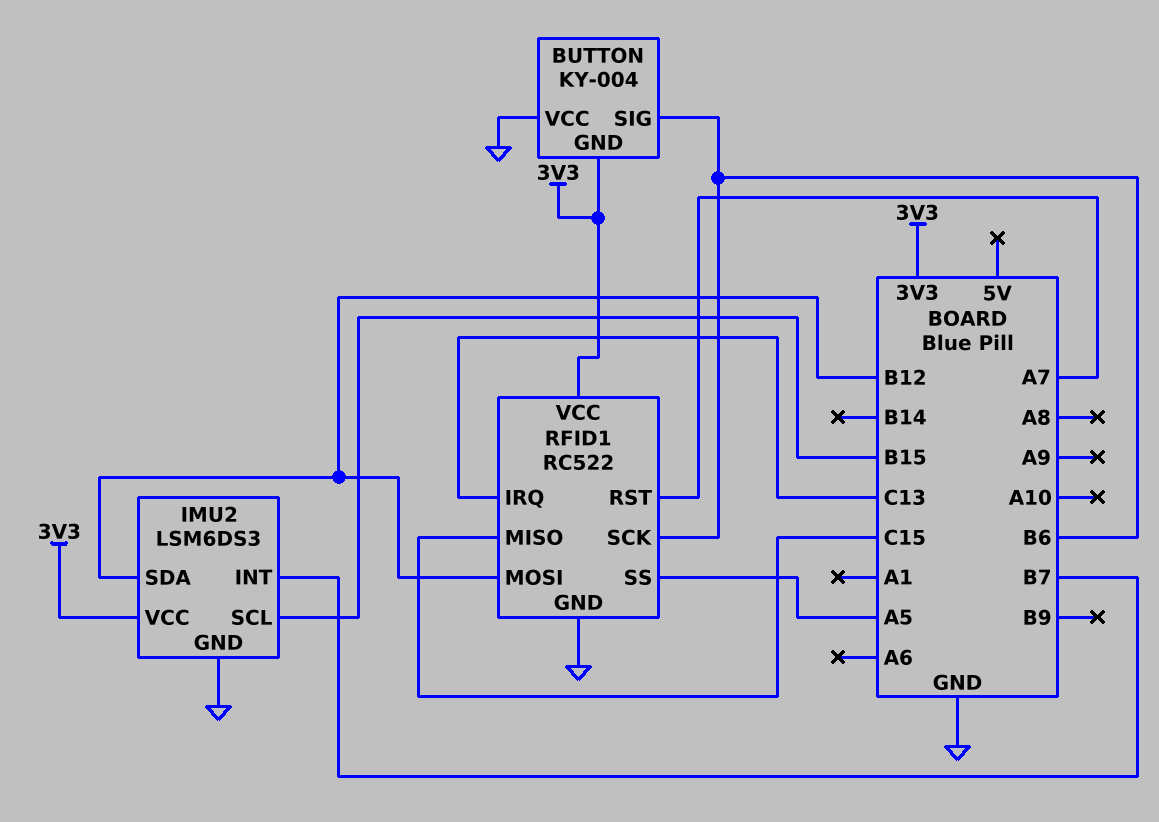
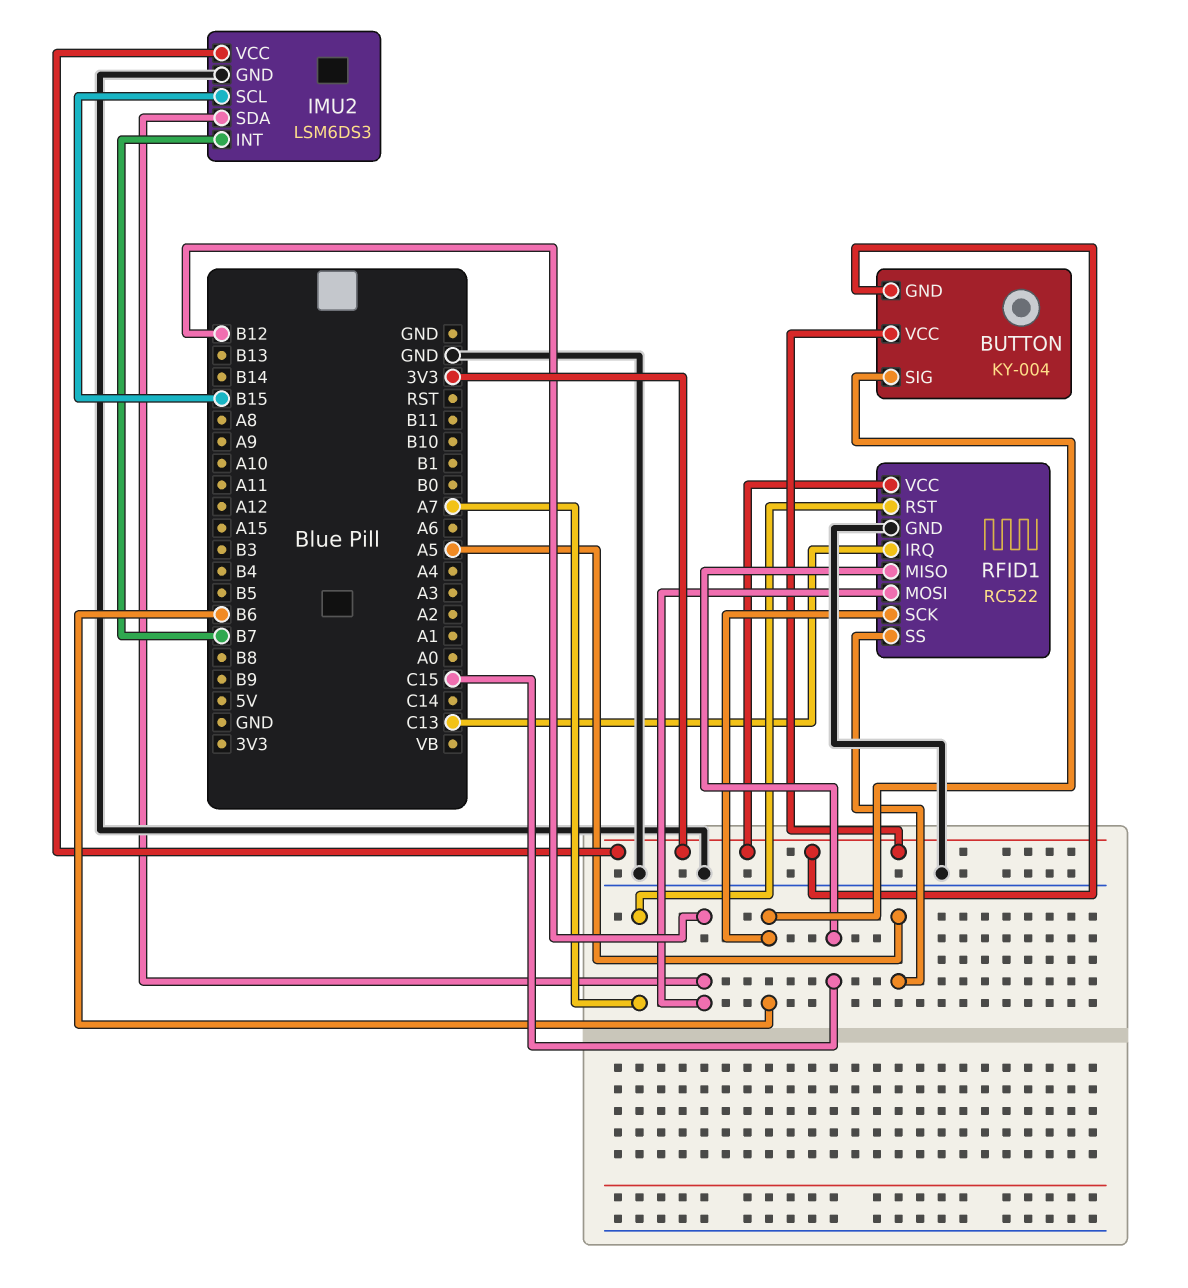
BUTTON pin VCC: GND -> 3V3

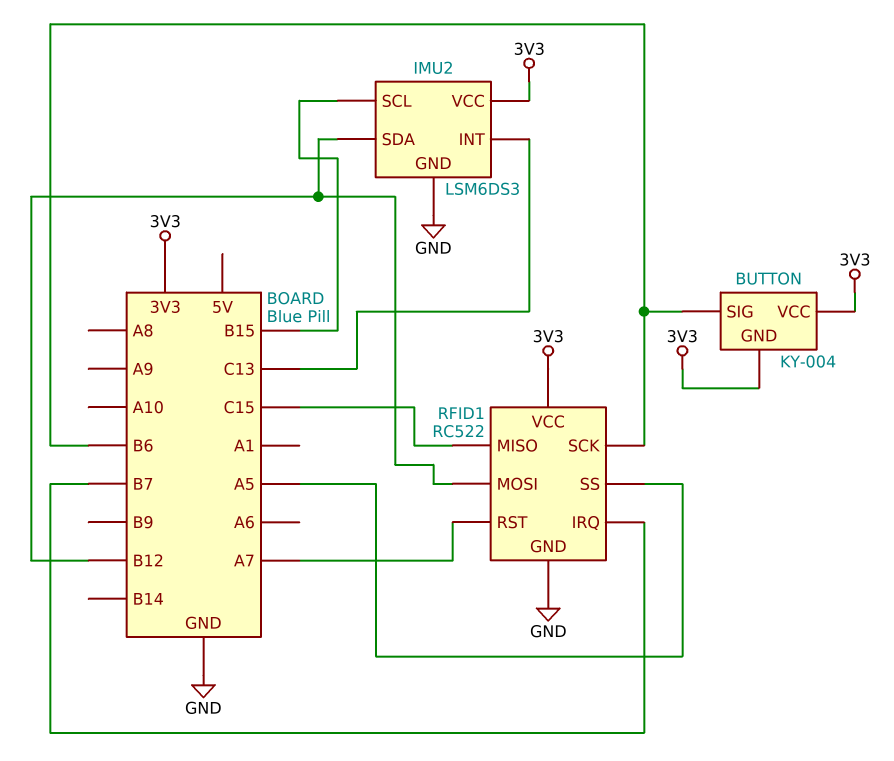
IMU2 pin INT: B7 -> C13
RFID1 pin IRQ: C13 -> B7

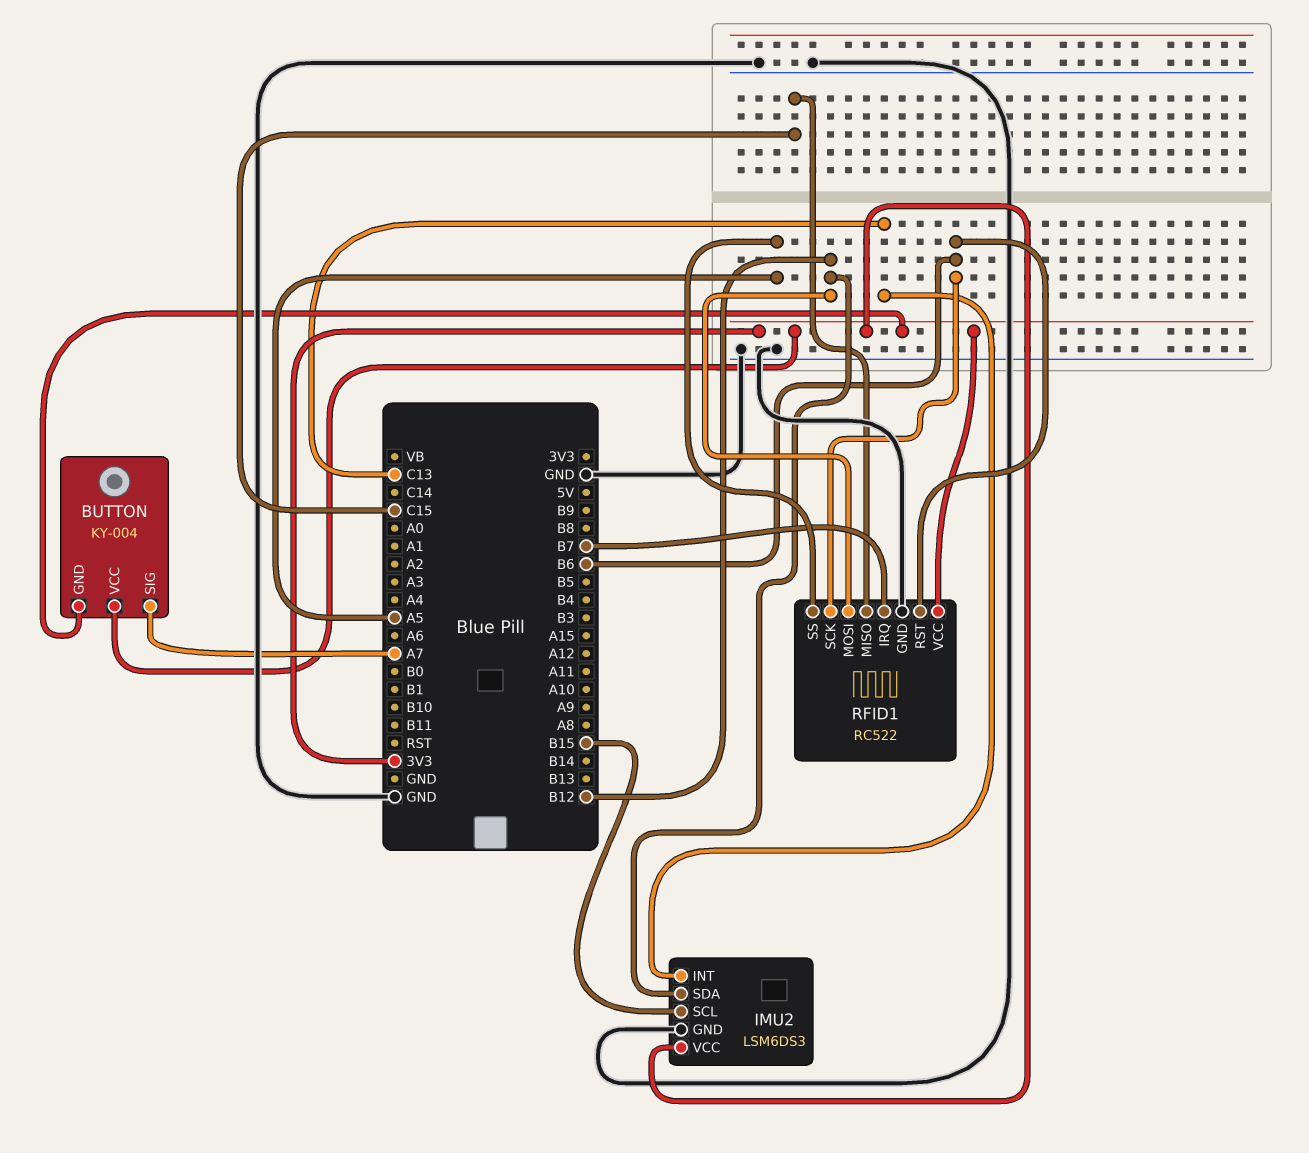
BUTTON pin SIG: B6 -> A7
RFID1 pin RST: A7 -> B6

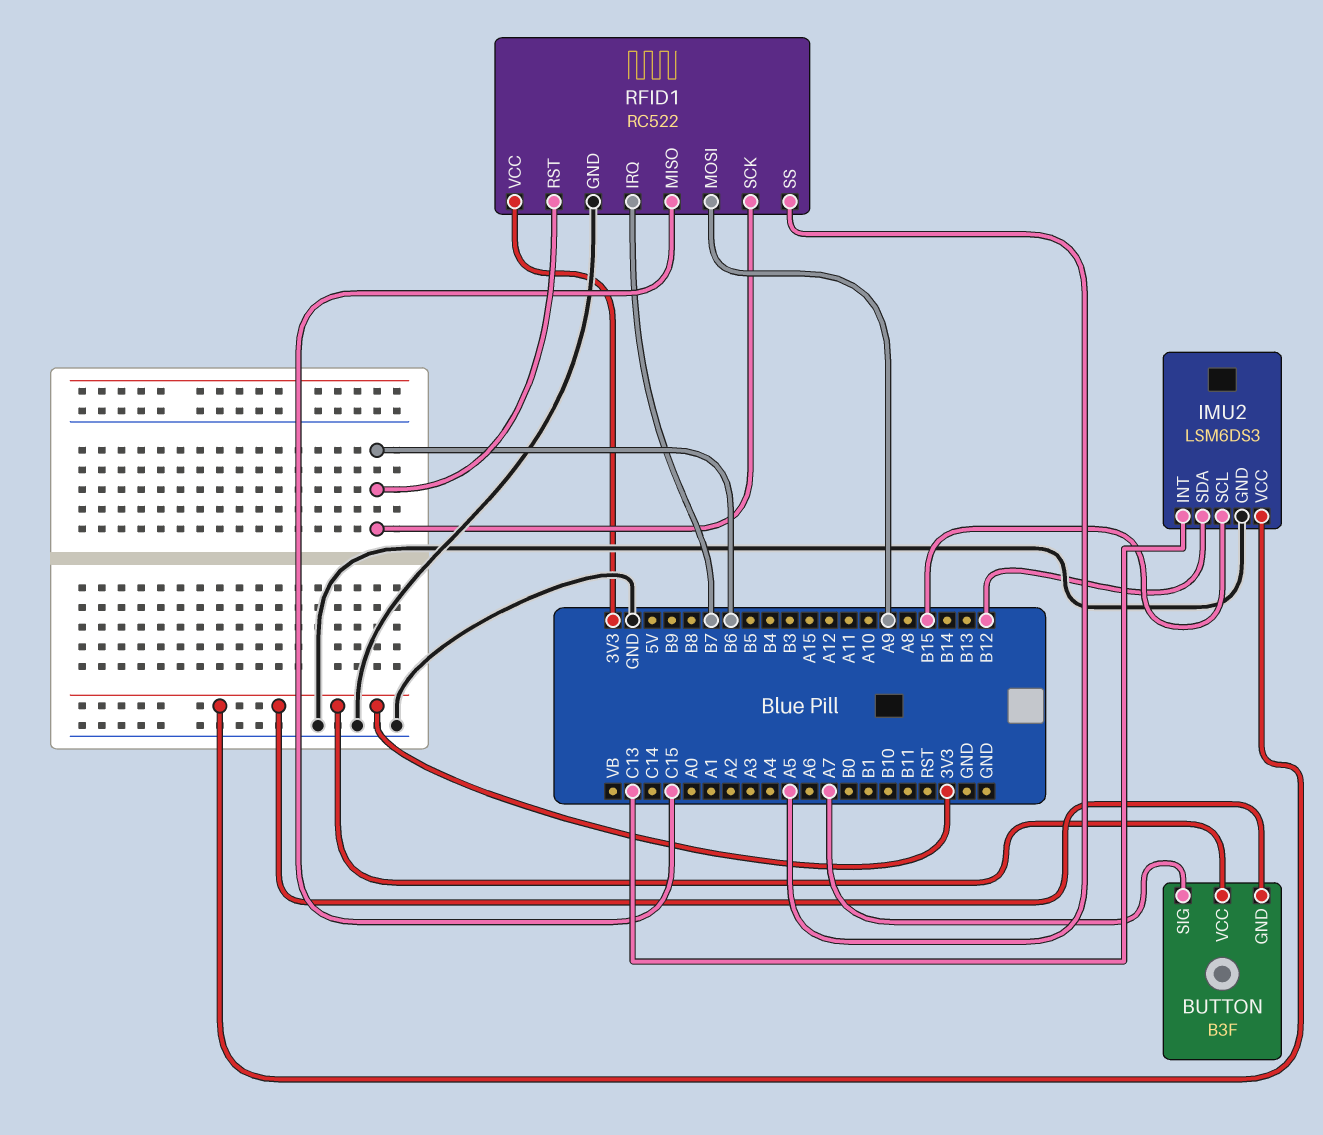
BUTTON: KY-004 -> B3F
RFID1 pin MOSI: B12 -> A9

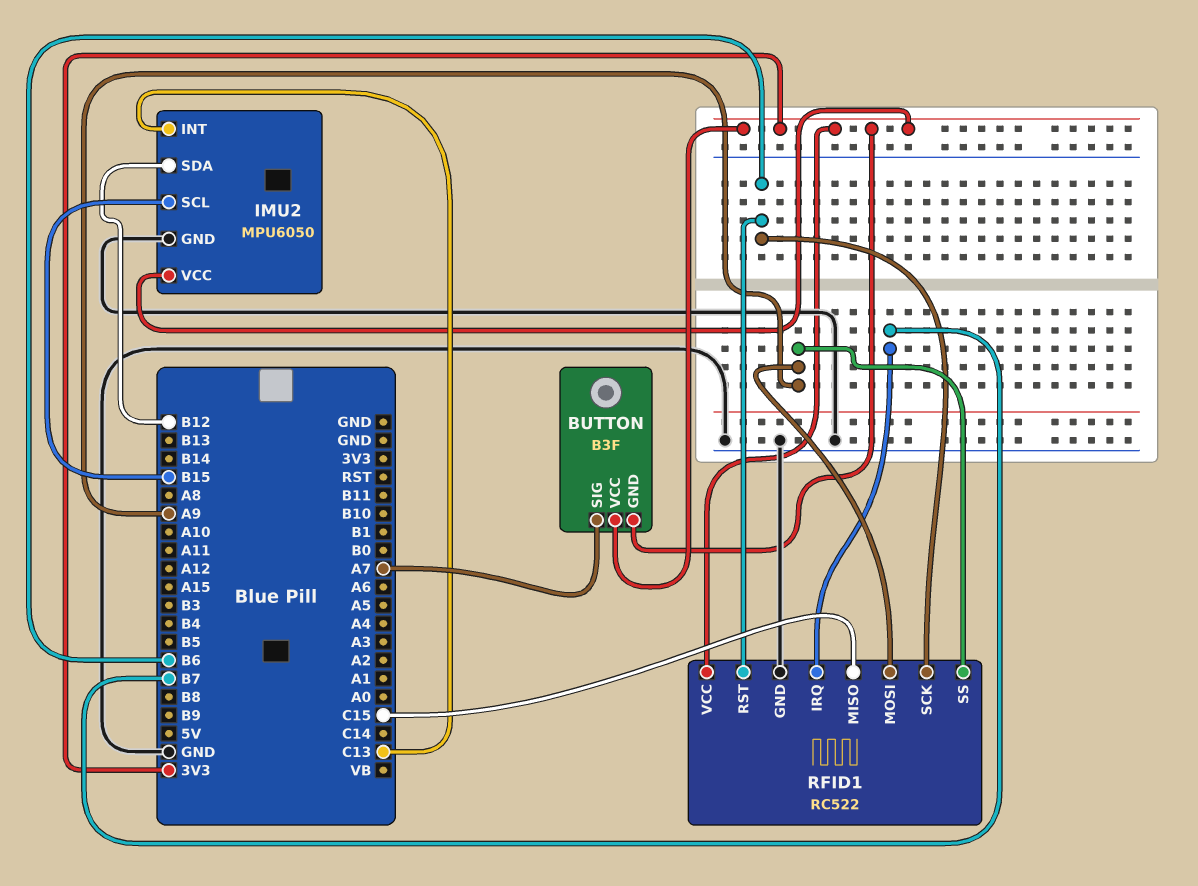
IMU2: LSM6DS3 -> MPU6050
RFID1 pin SS: A5 -> A9

